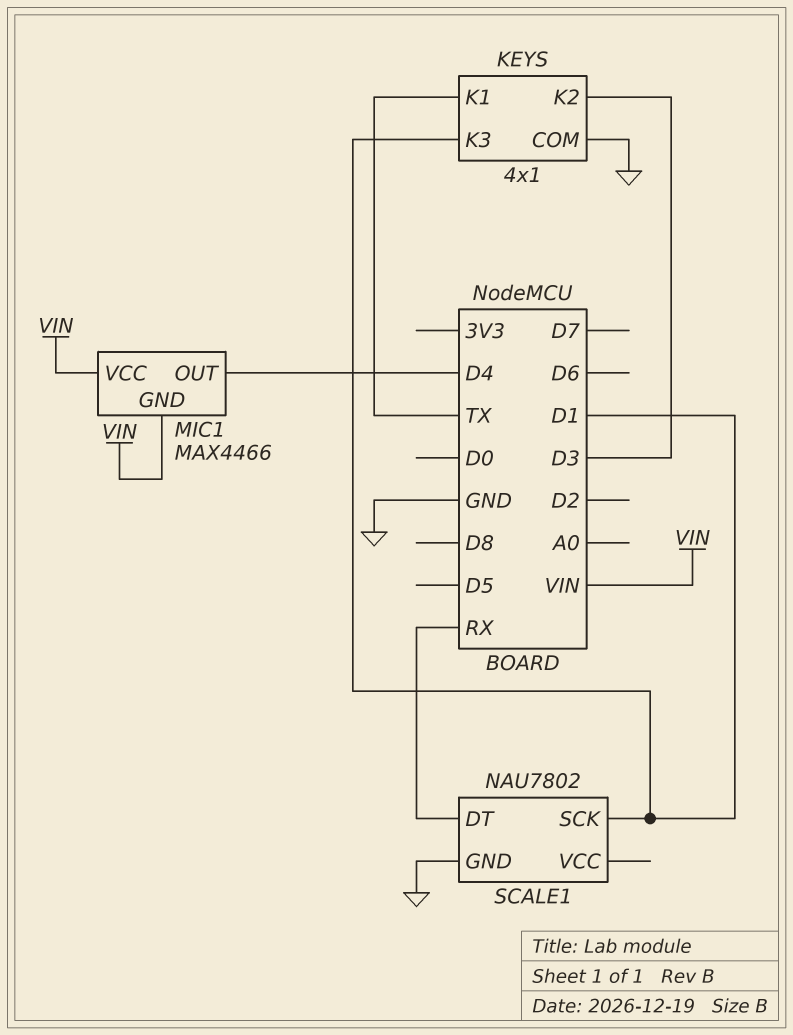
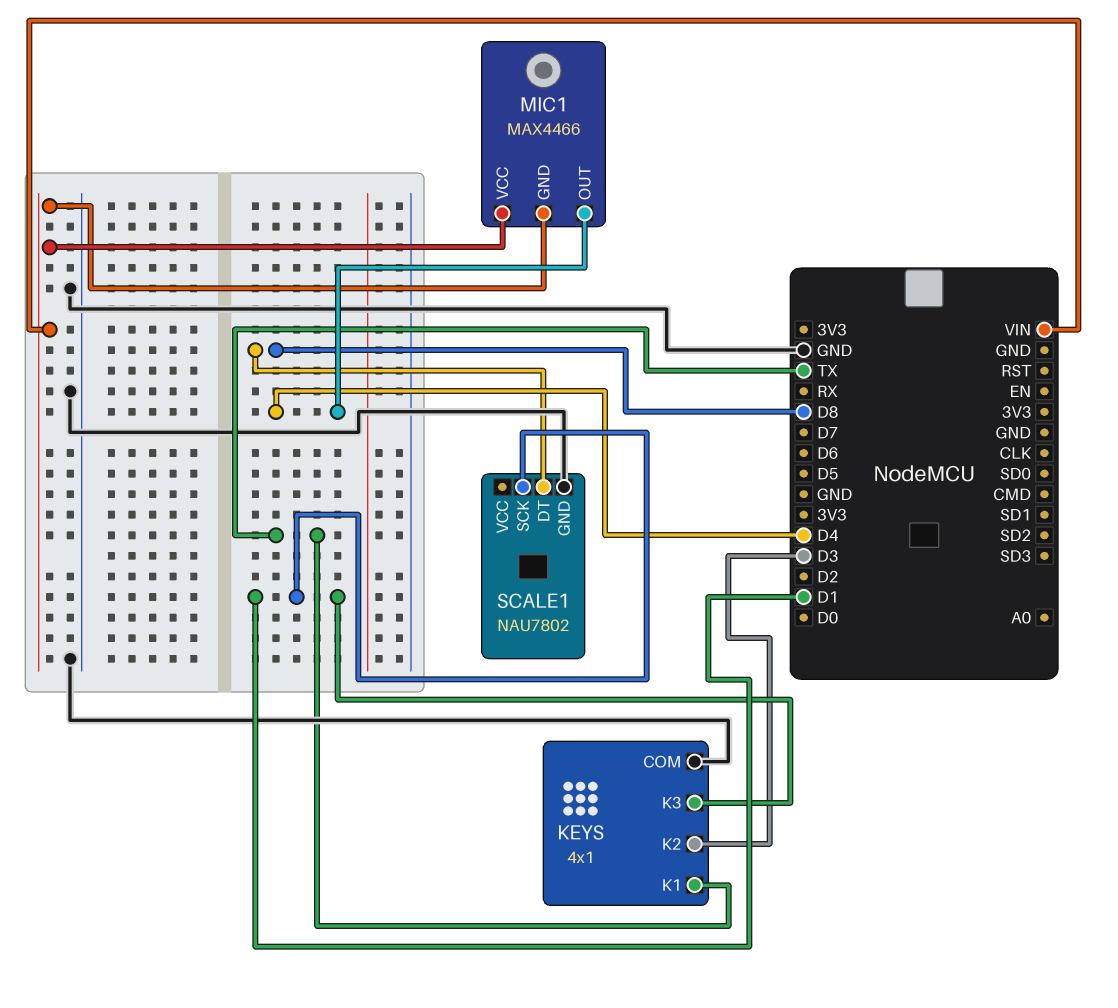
SCALE1 pin DT: RX -> D8

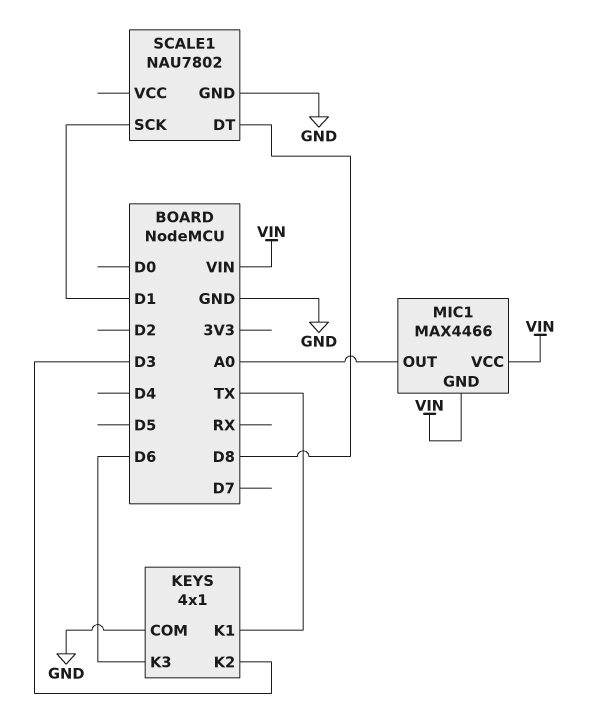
KEYS pin K3: D1 -> D6
MIC1 pin OUT: D4 -> A0

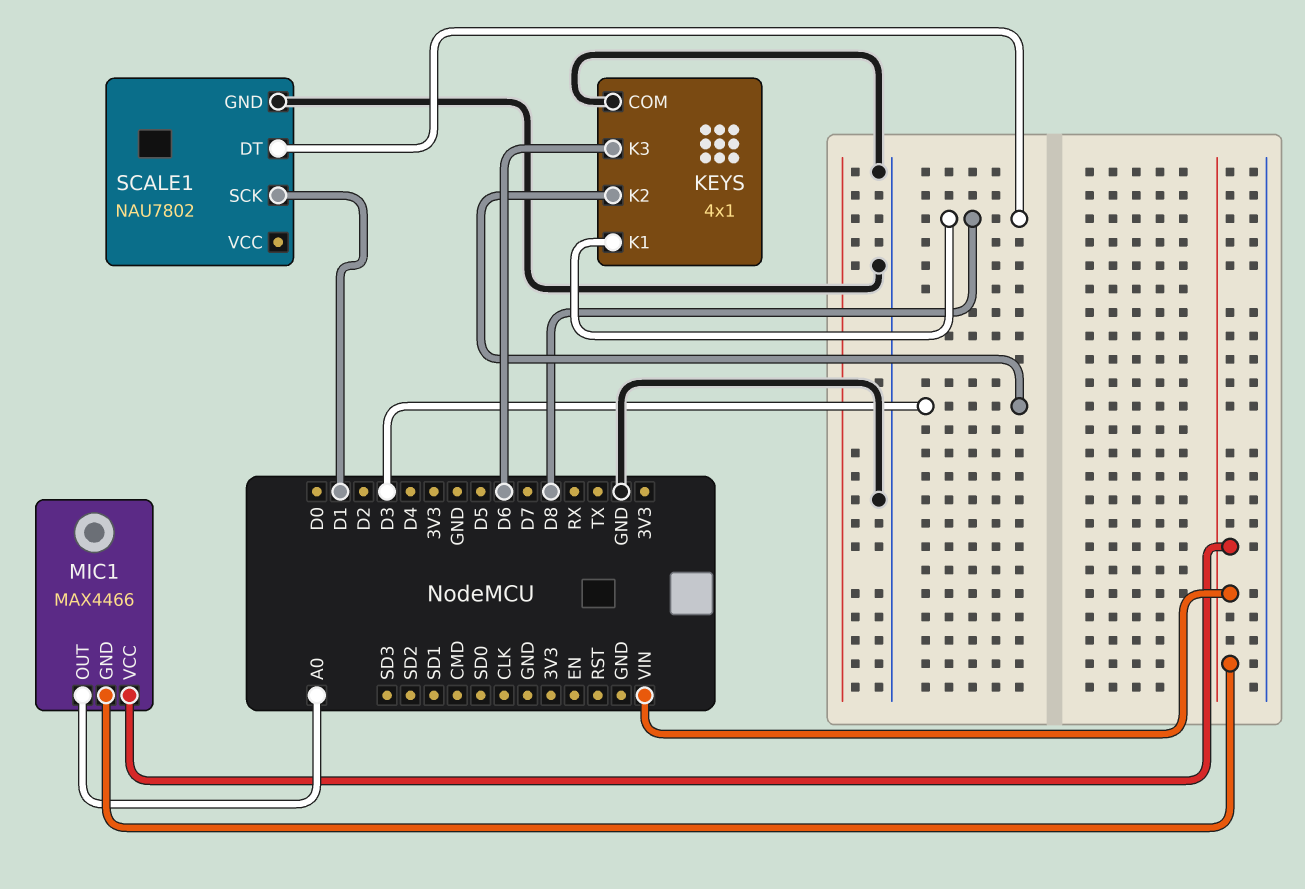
KEYS pin K1: TX -> D8

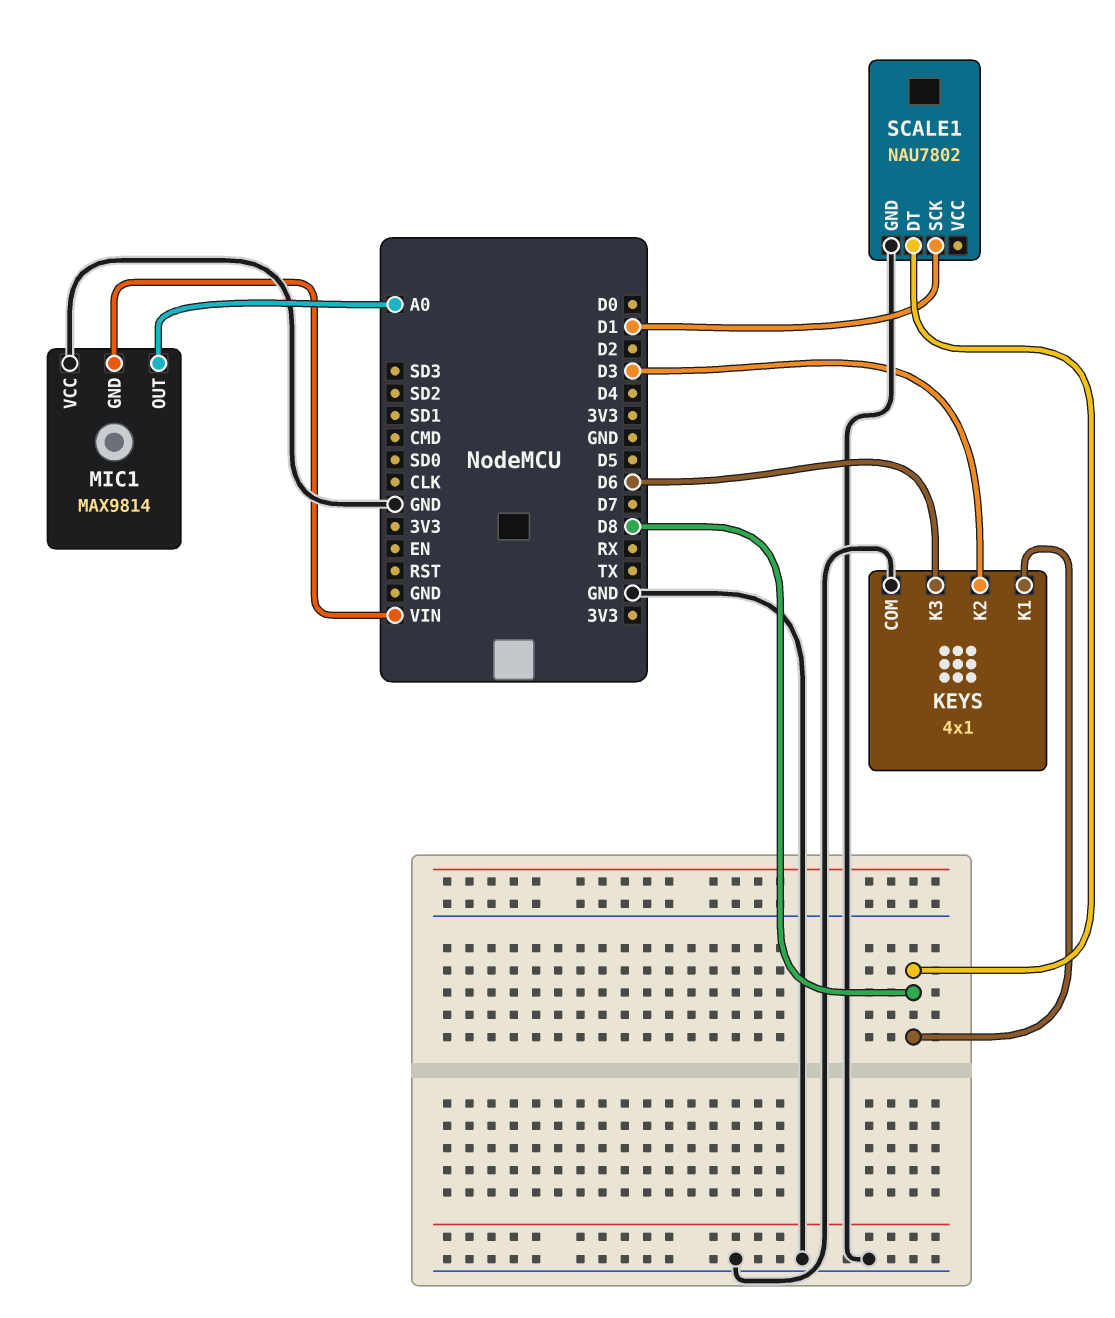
MIC1: MAX4466 -> MAX9814
MIC1 pin VCC: VIN -> GND

